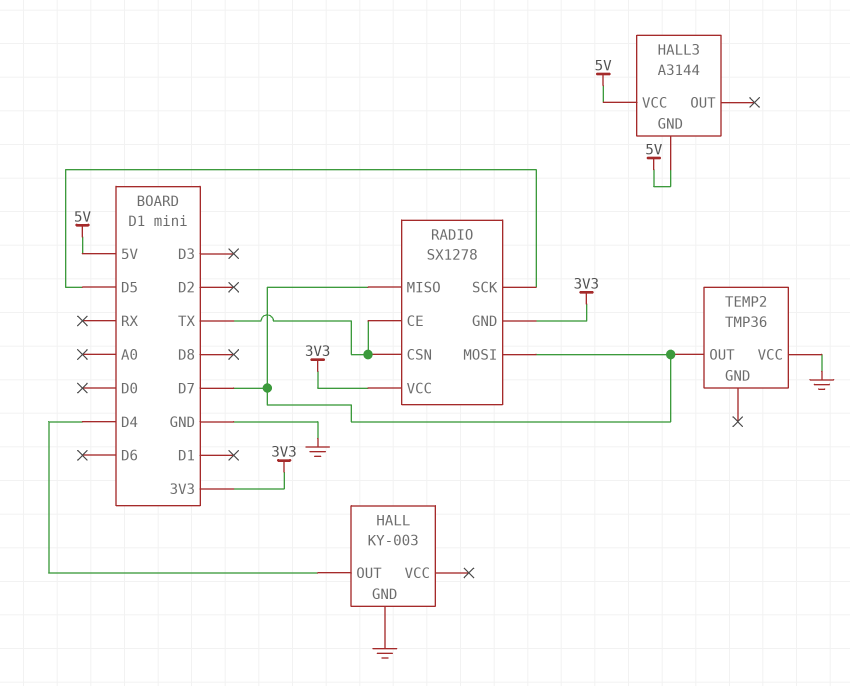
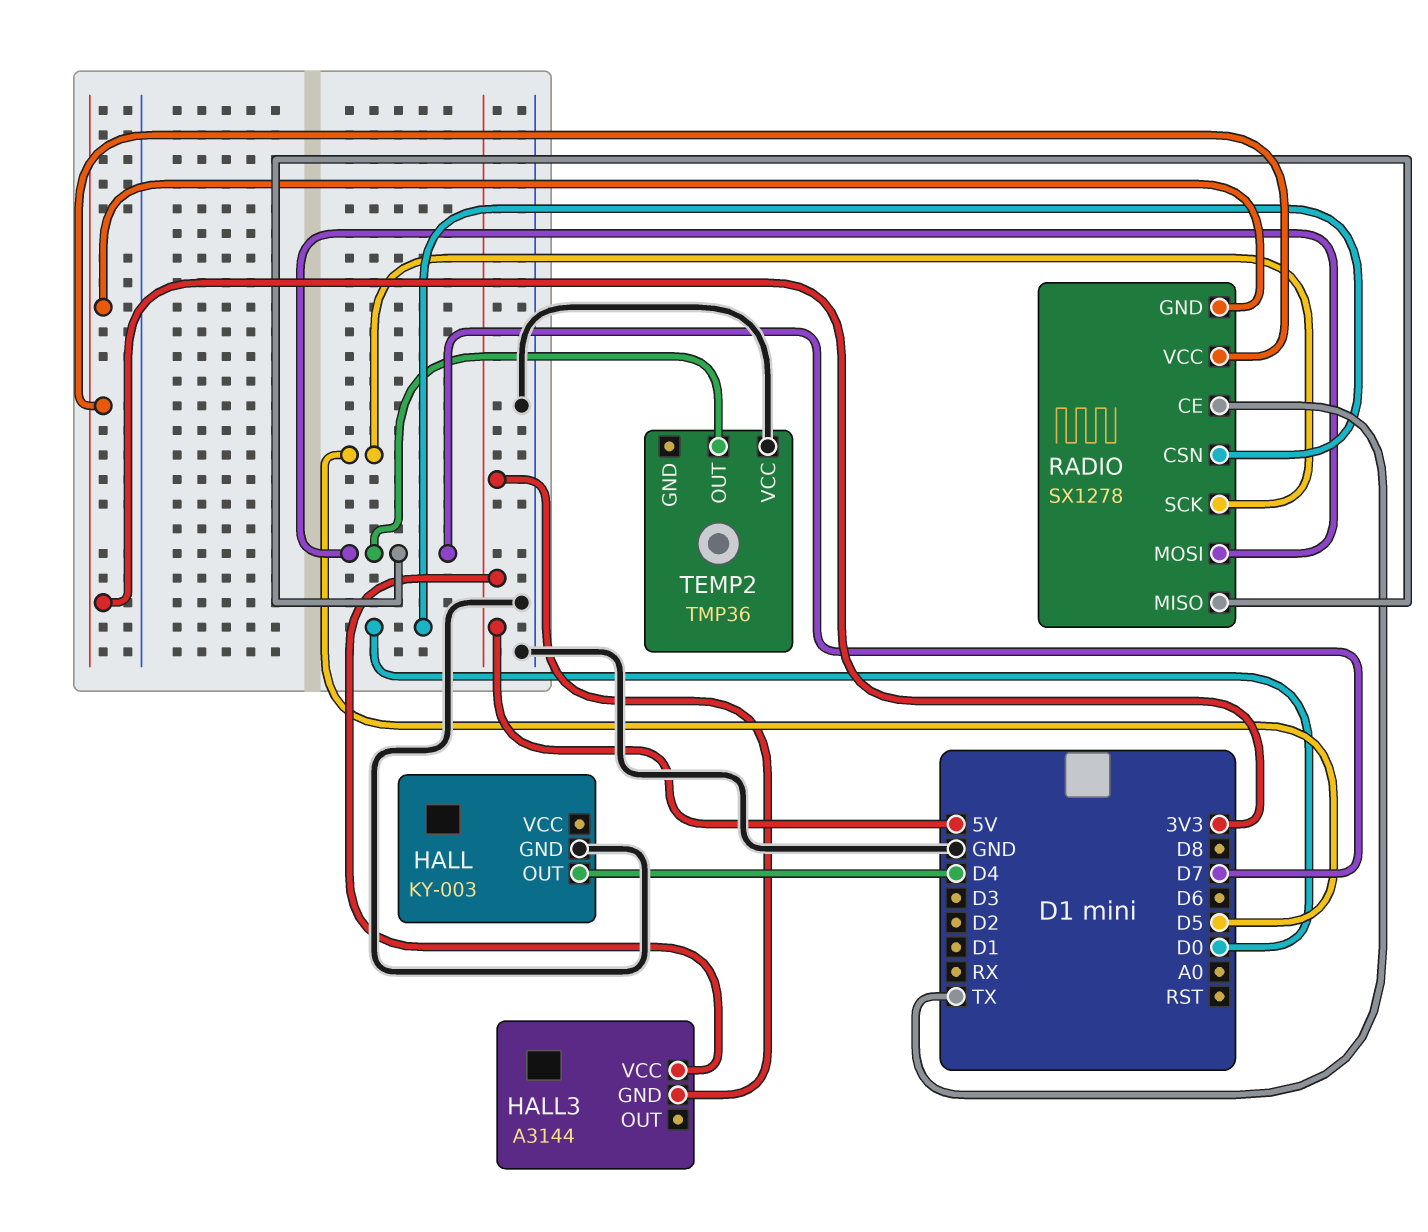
RADIO pin CSN: TX -> D0

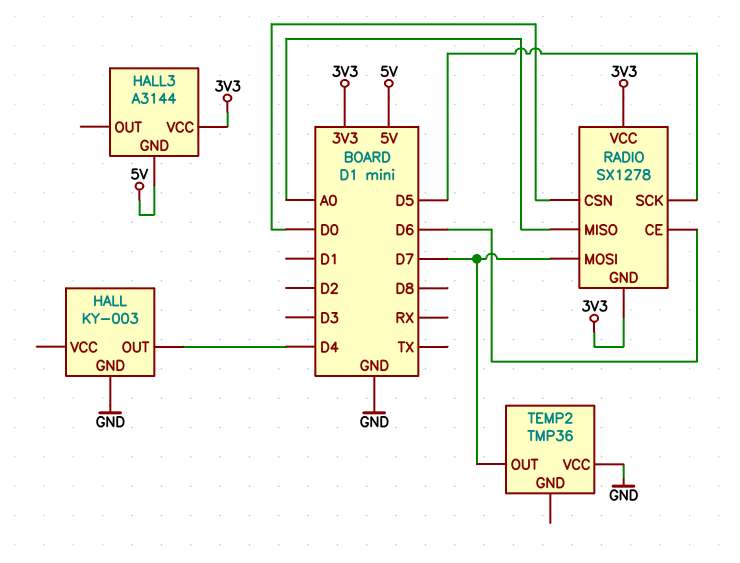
HALL3 pin VCC: 5V -> 3V3
RADIO pin CE: TX -> D6
RADIO pin MISO: D7 -> A0

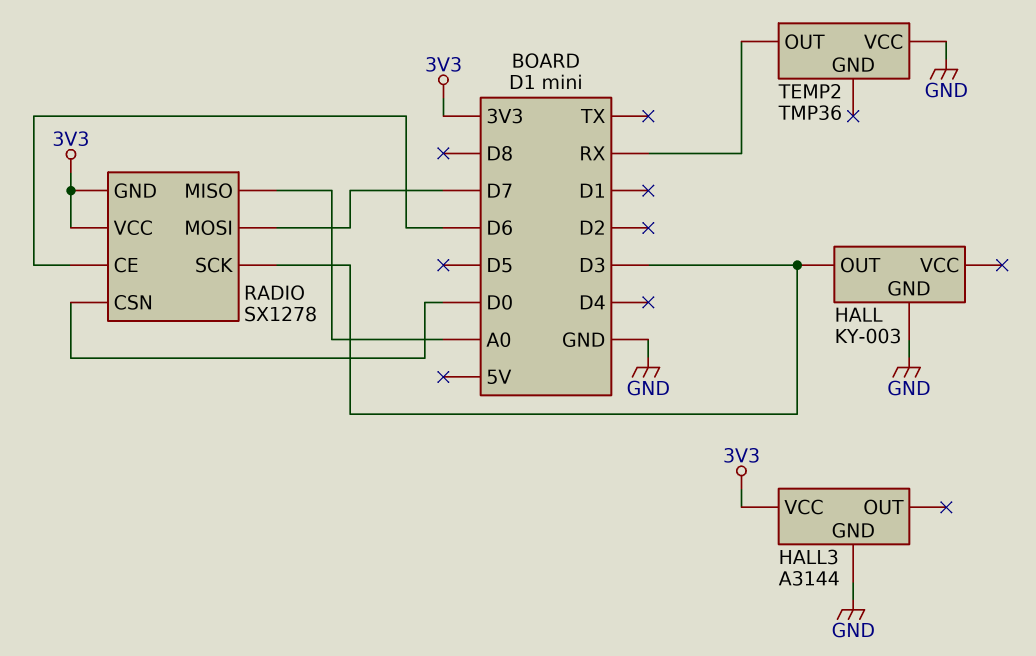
HALL pin OUT: D4 -> D3
HALL3 pin GND: 5V -> GND
RADIO pin SCK: D5 -> D3
TEMP2 pin OUT: D7 -> RX

